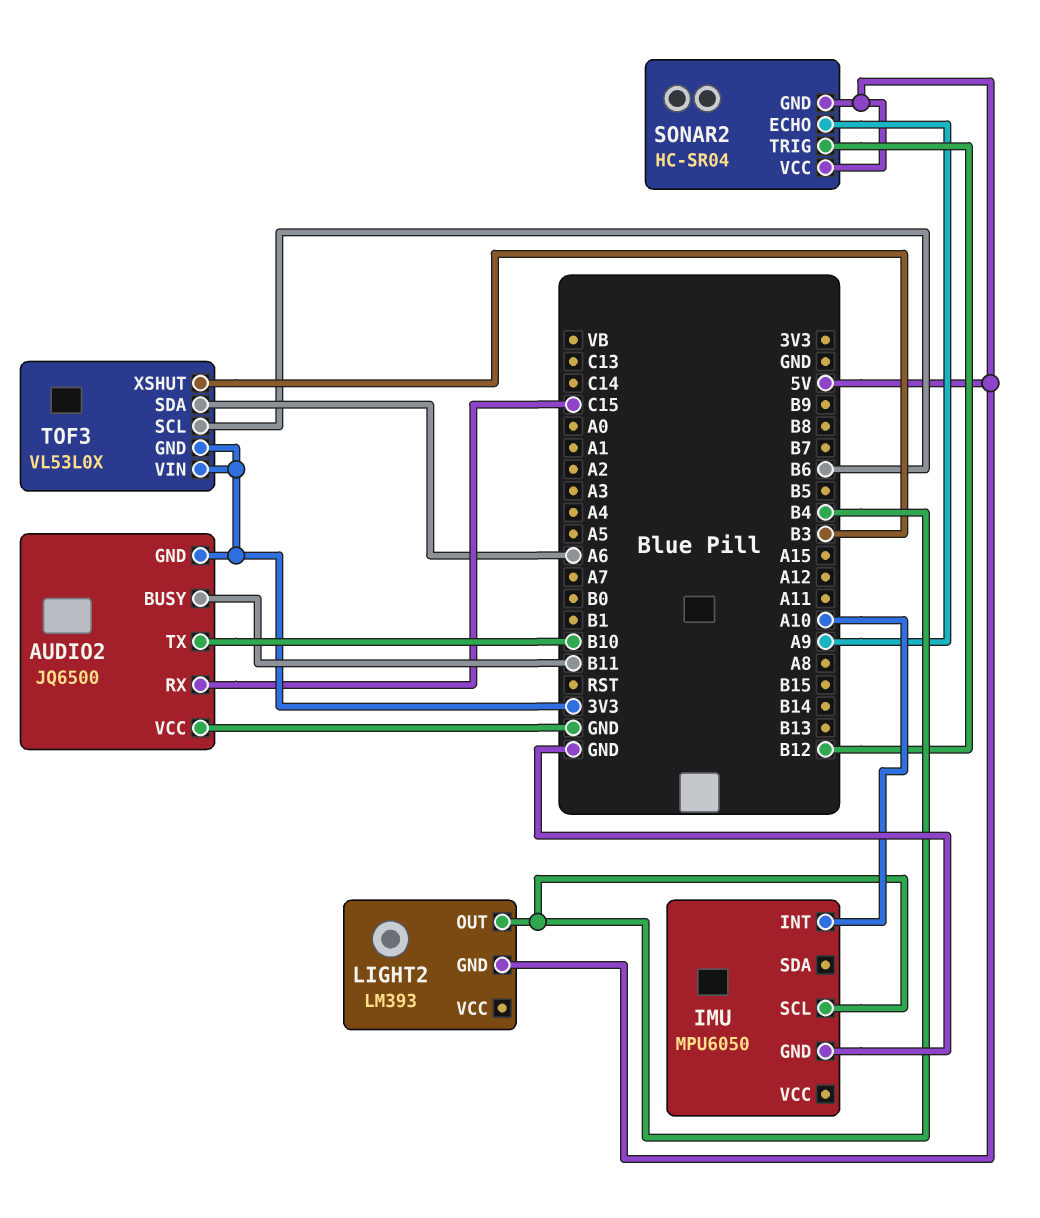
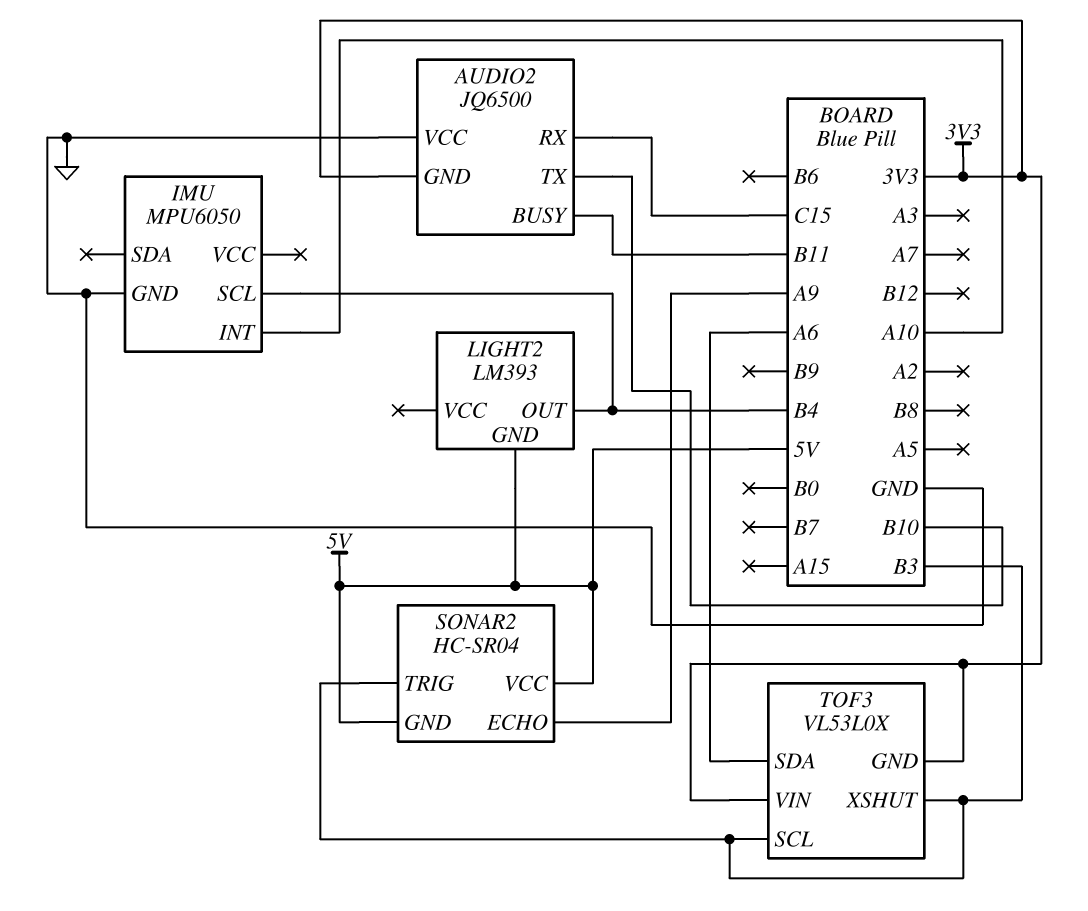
SONAR2 pin TRIG: B12 -> B3
TOF3 pin SCL: B6 -> B3

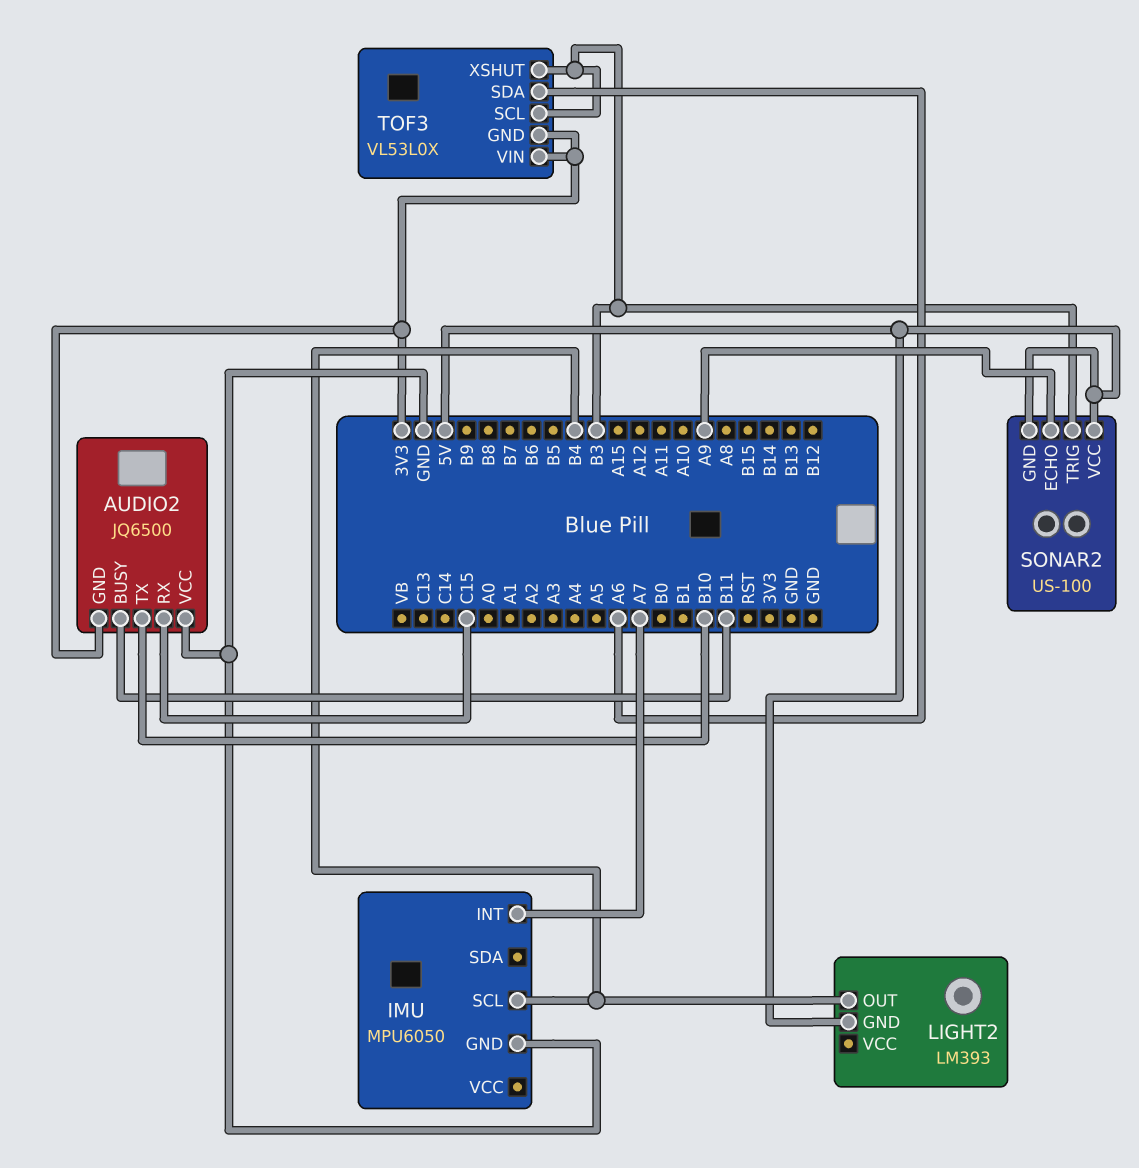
IMU pin INT: A10 -> A7
SONAR2: HC-SR04 -> US-100

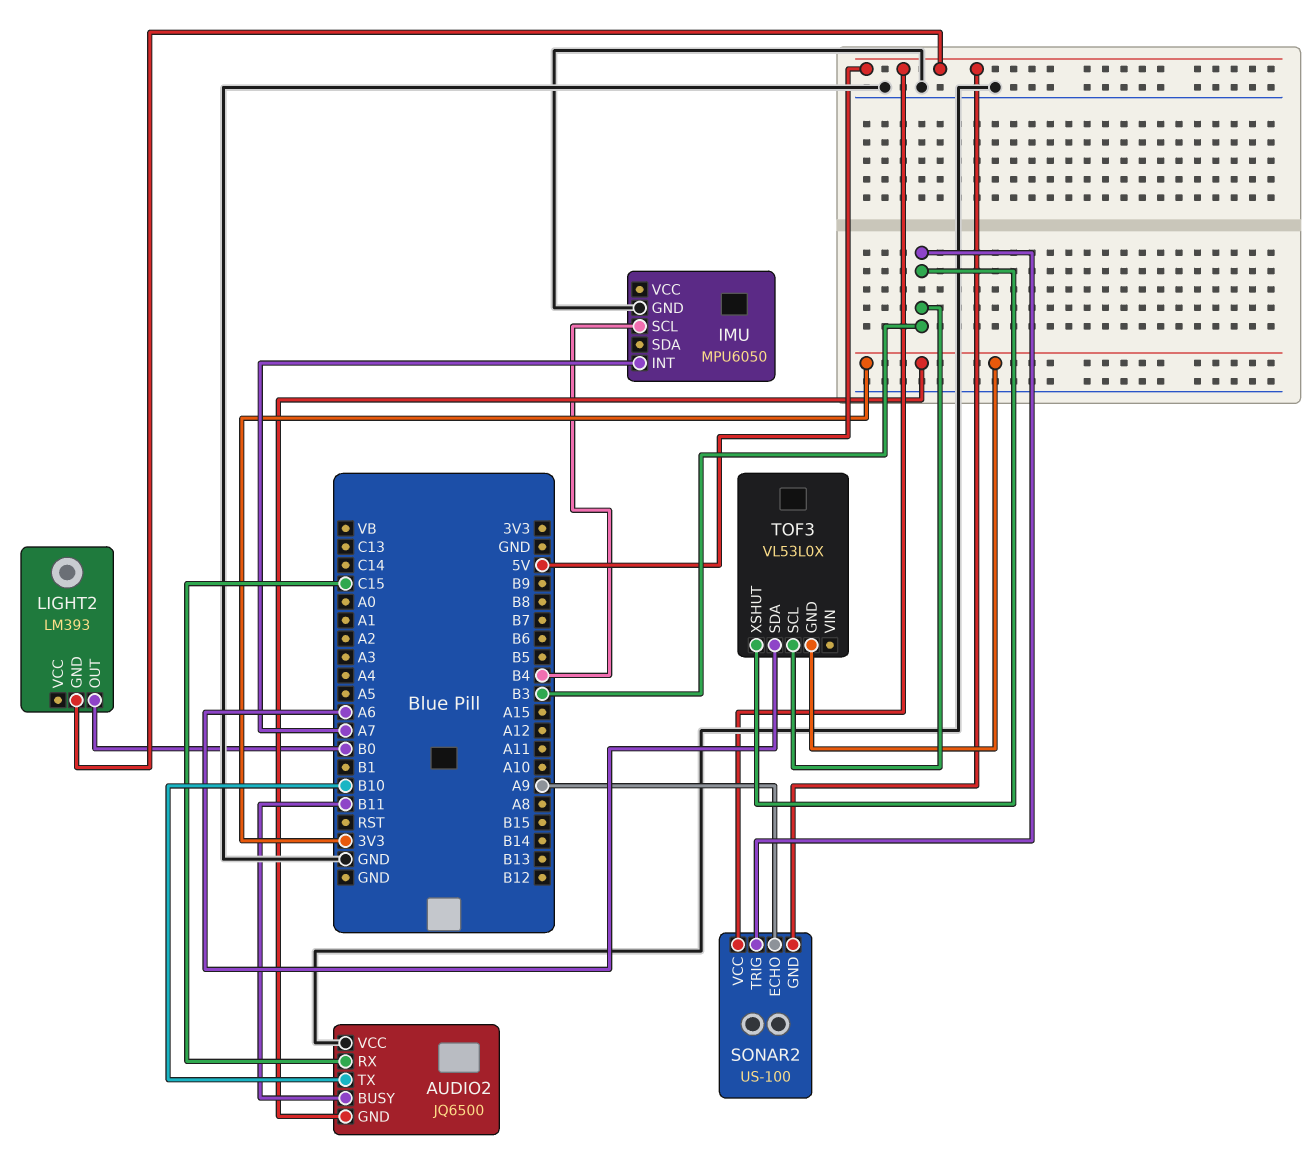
LIGHT2 pin OUT: B4 -> B0
TOF3 pin VIN: 3V3 -> none

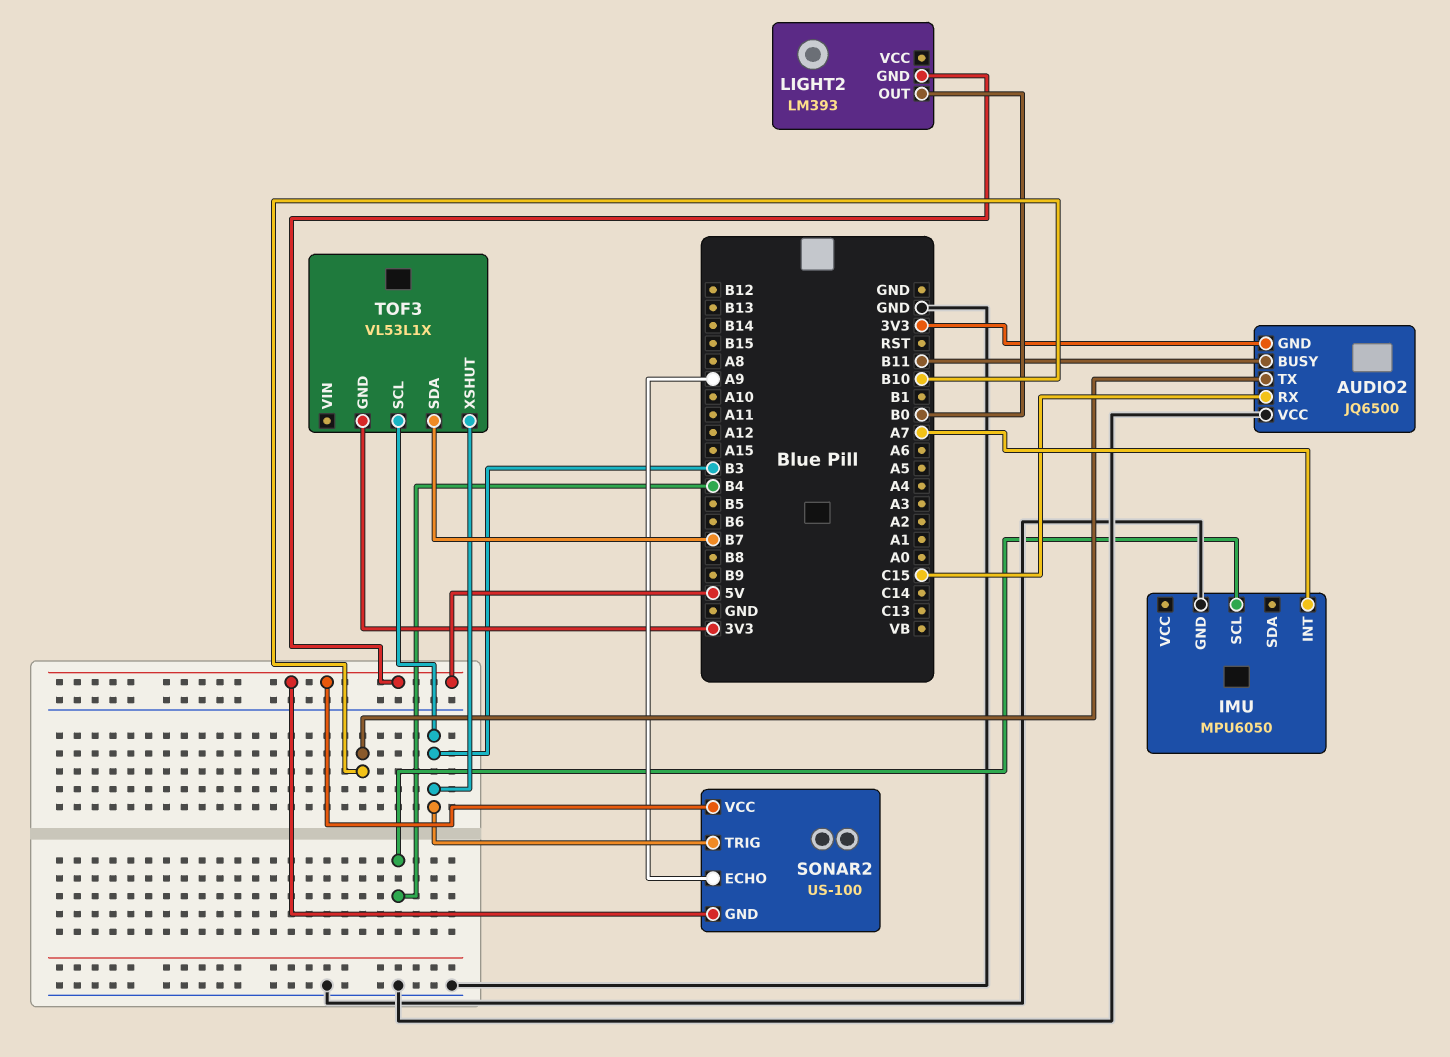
TOF3: VL53L0X -> VL53L1X
TOF3 pin SDA: A6 -> B7

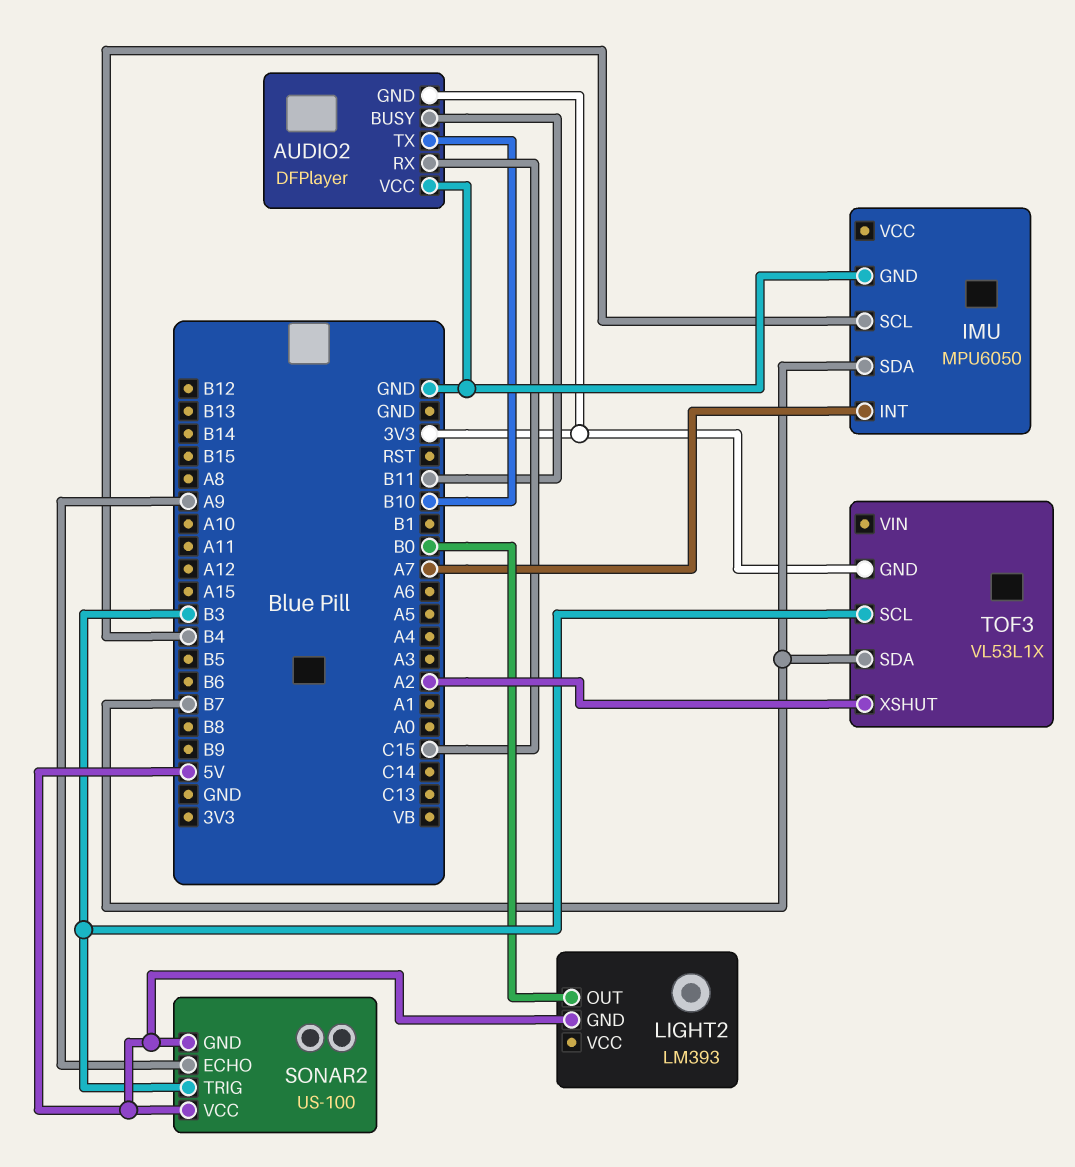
AUDIO2: JQ6500 -> DFPlayer
IMU pin SDA: none -> B7
TOF3 pin XSHUT: B3 -> A2

